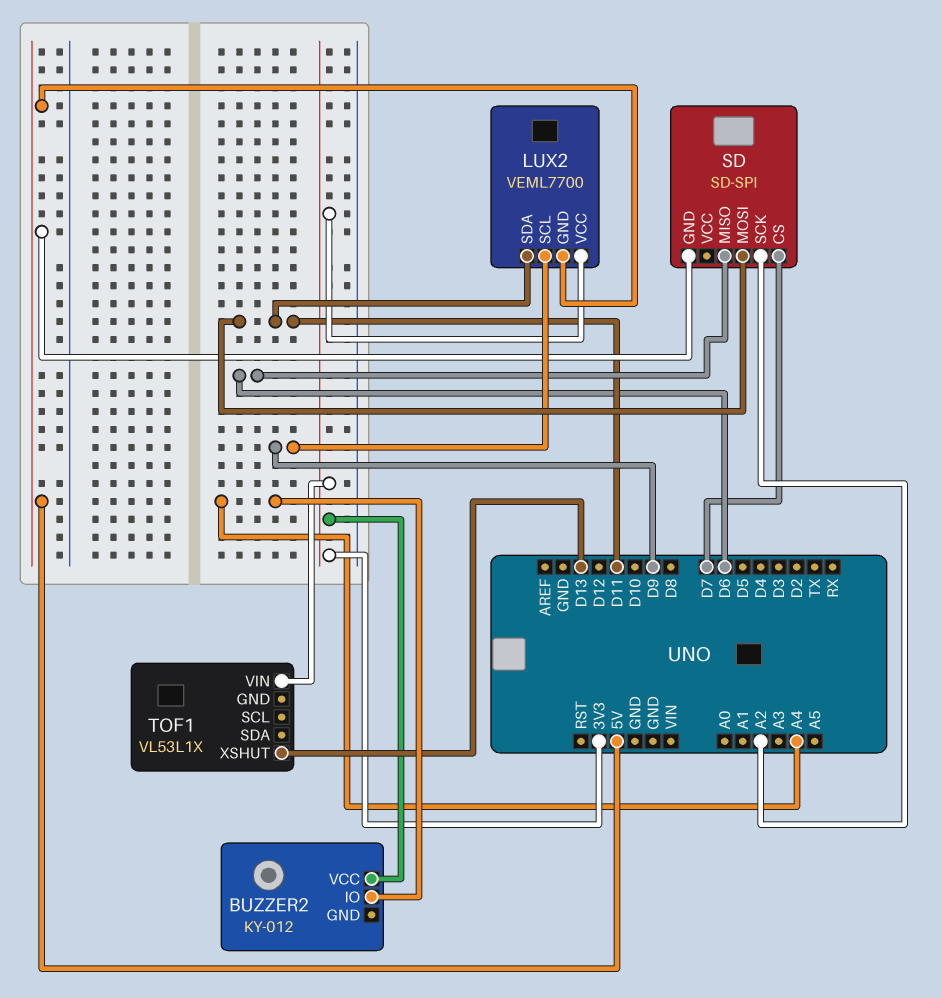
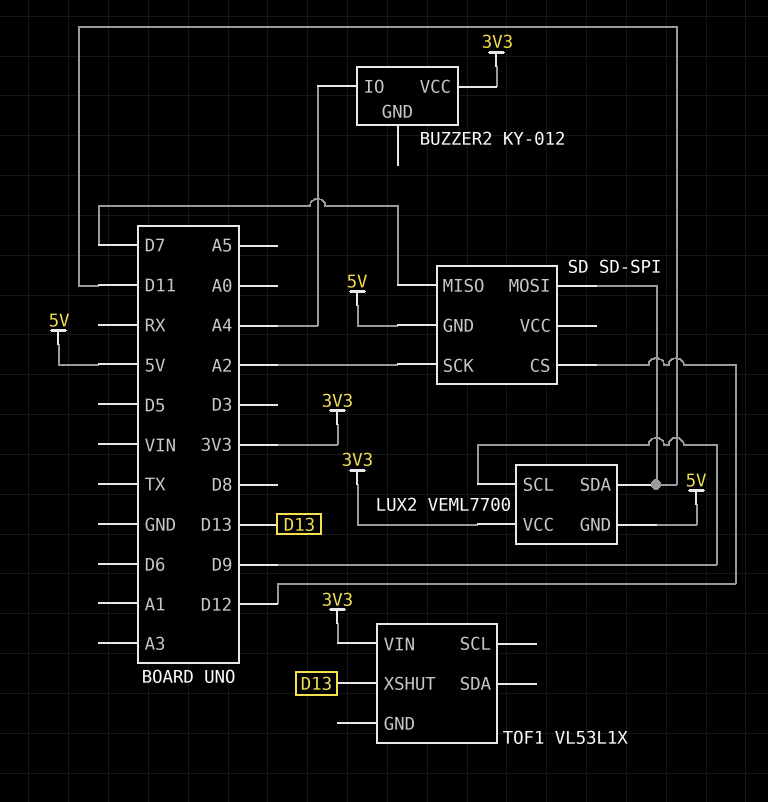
SD pin CS: D7 -> D12
SD pin MISO: D6 -> D7

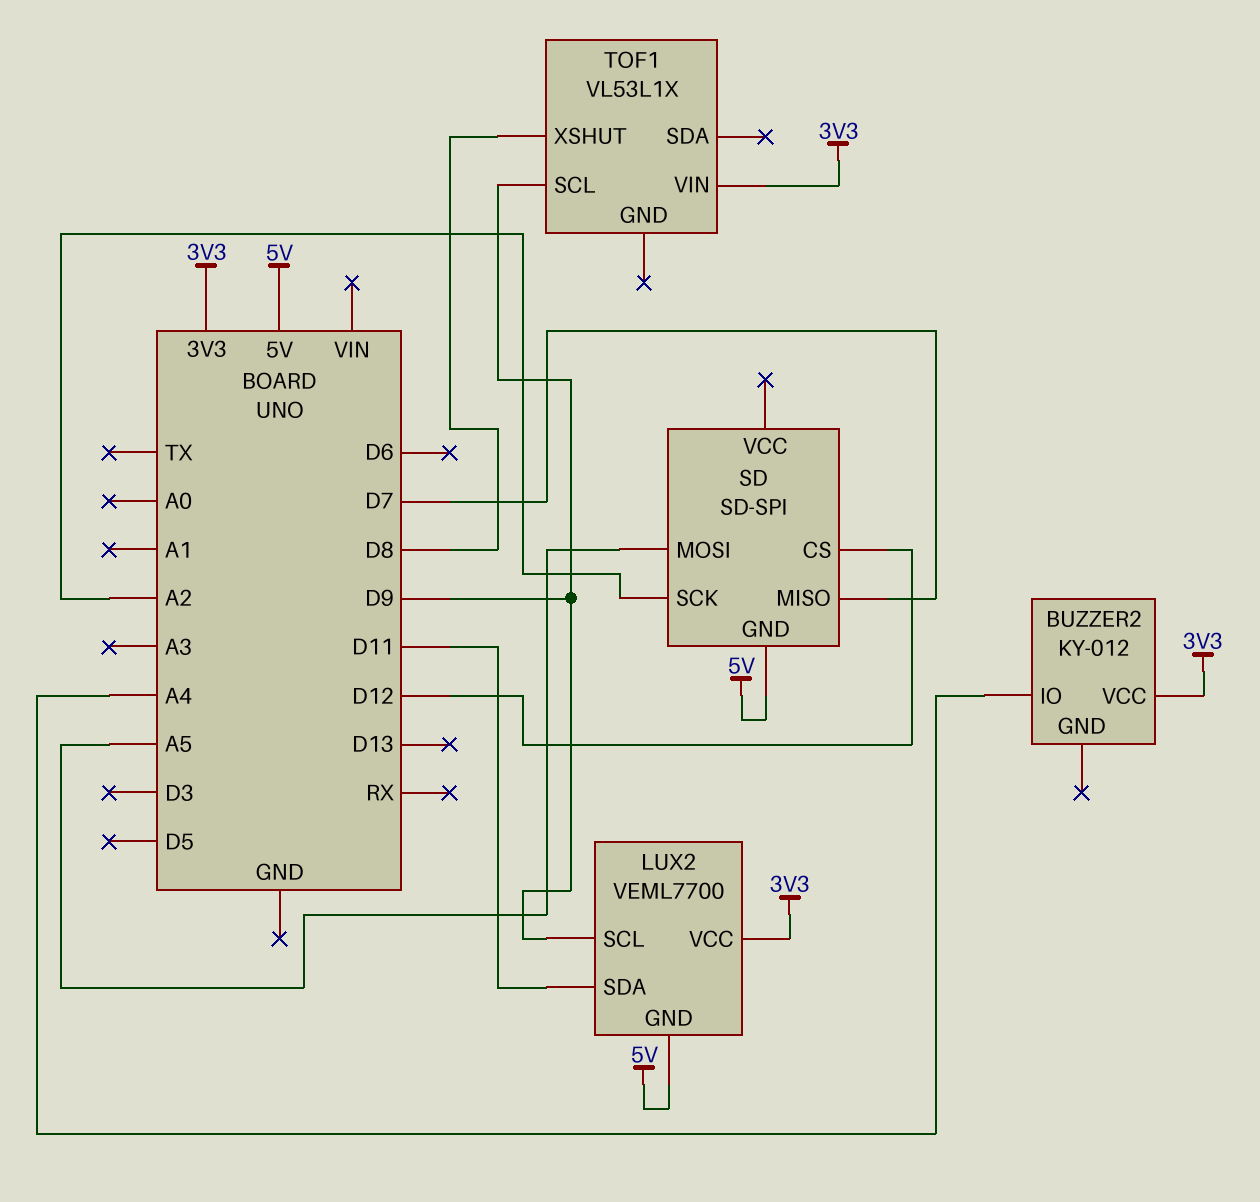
SD pin MOSI: D11 -> A5
TOF1 pin SCL: none -> D9
TOF1 pin XSHUT: D13 -> D8

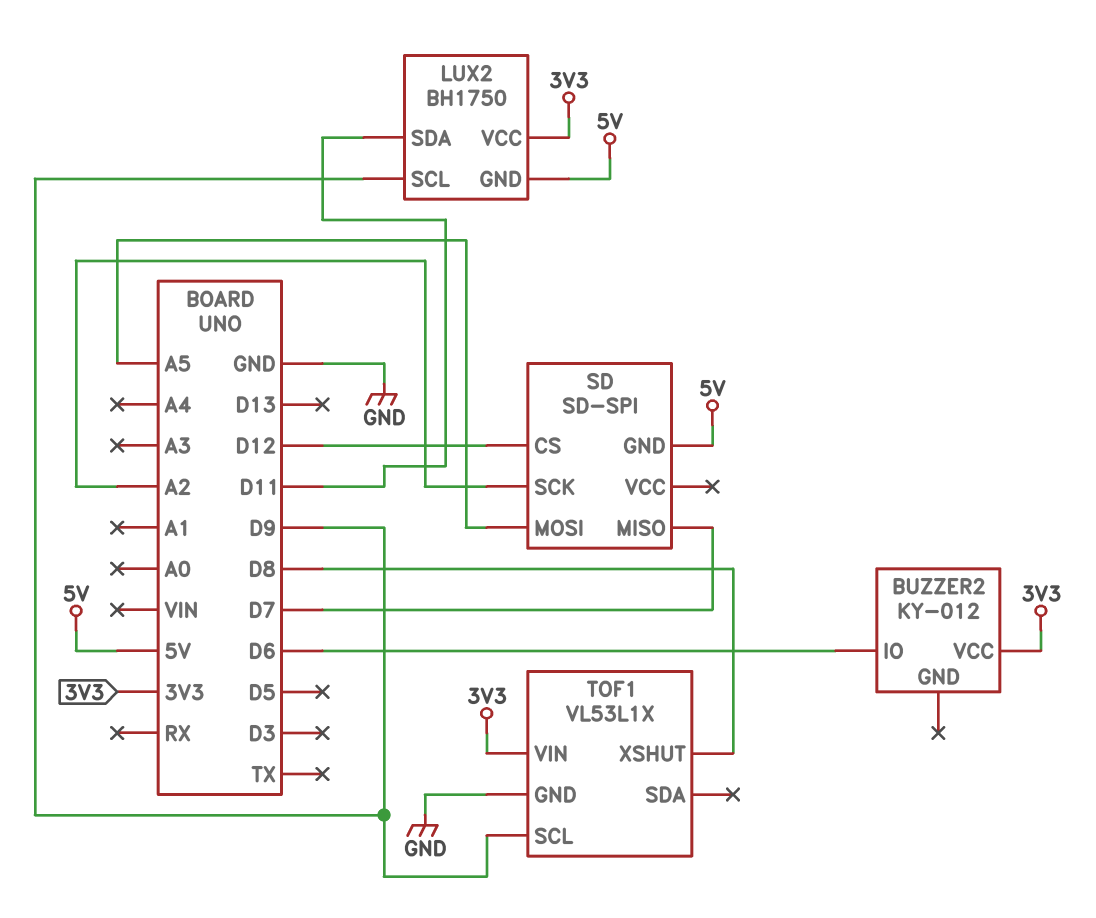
BUZZER2 pin IO: A4 -> D6
LUX2: VEML7700 -> BH1750
TOF1 pin GND: none -> GND

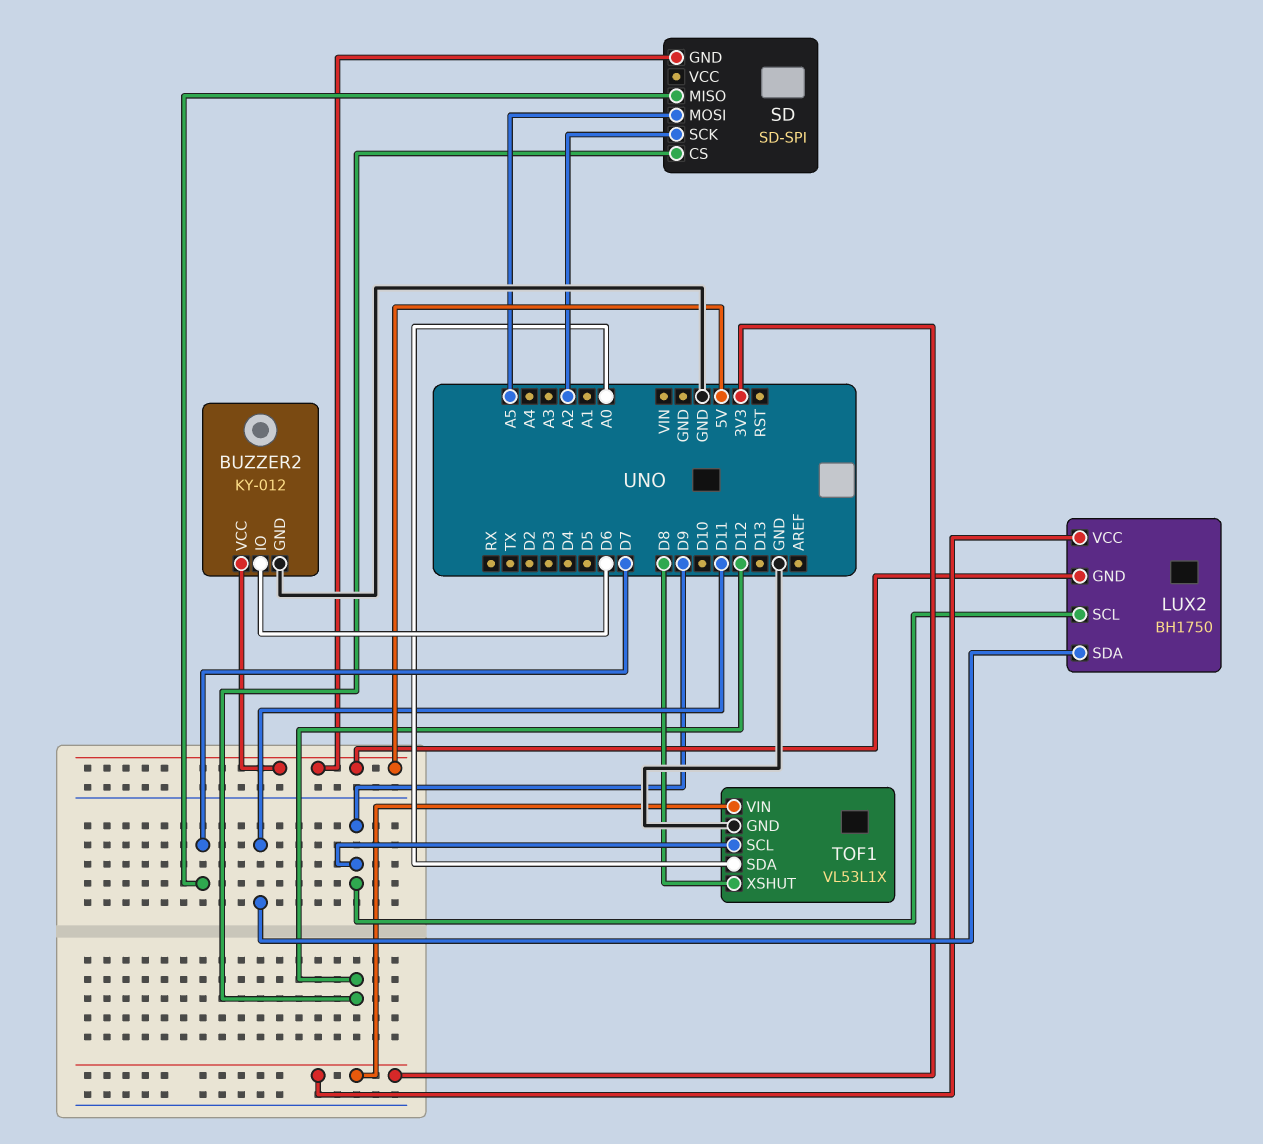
BUZZER2 pin GND: none -> GND
BUZZER2 pin VCC: 3V3 -> 5V
TOF1 pin SDA: none -> A0

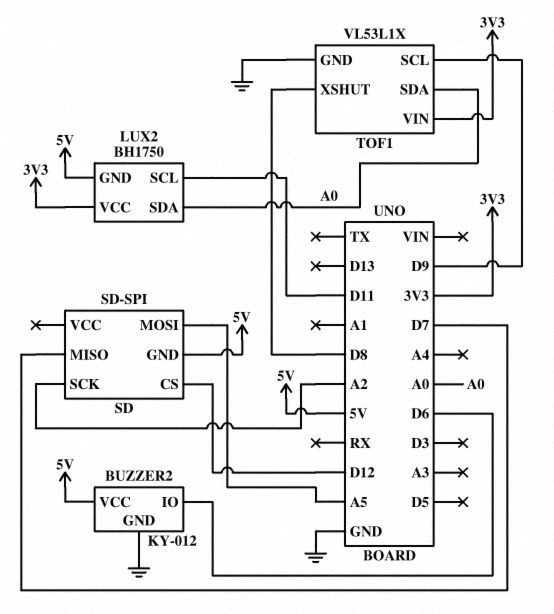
LUX2 pin SCL: D9 -> D11
LUX2 pin SDA: D11 -> A0

